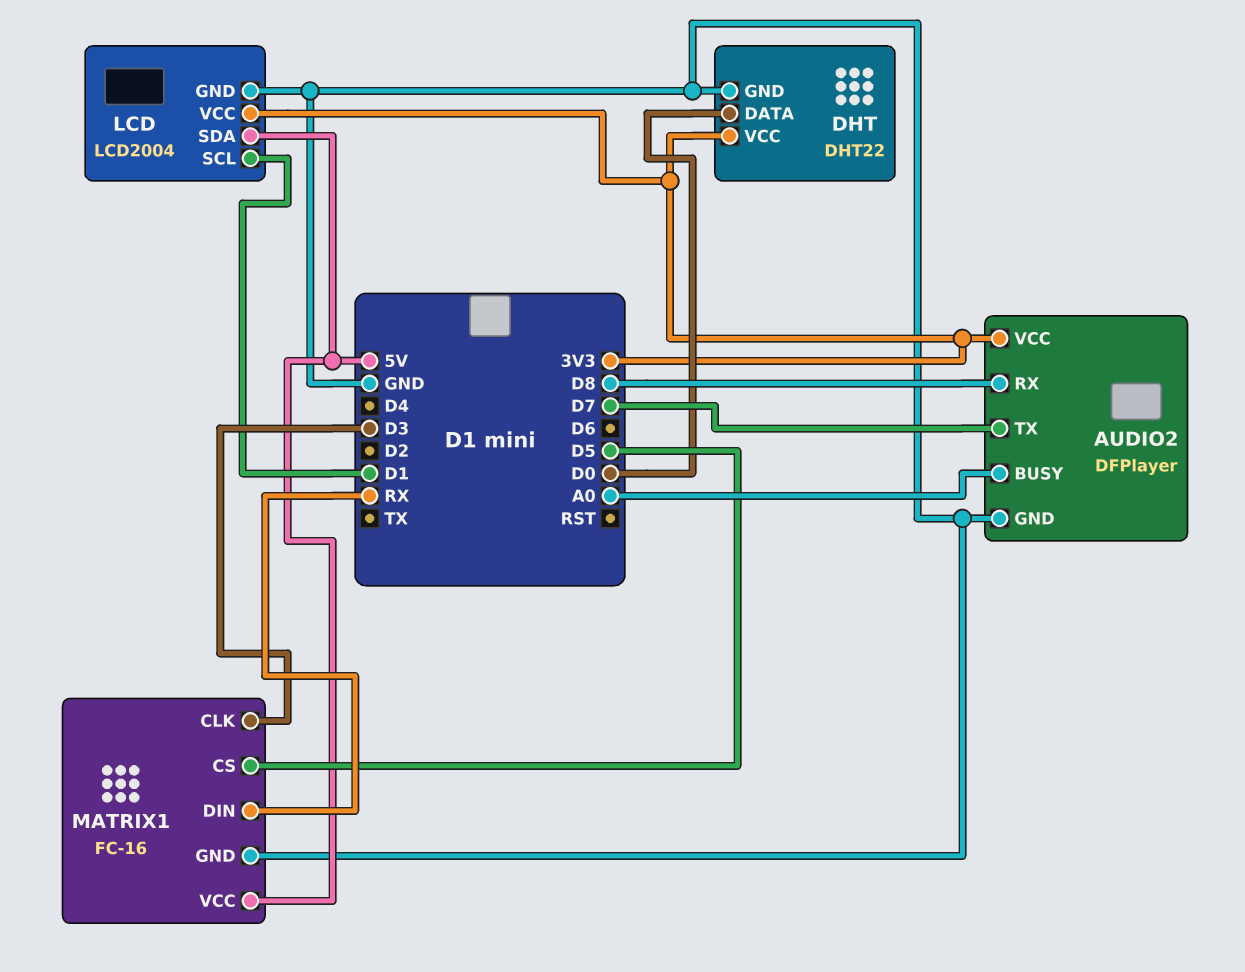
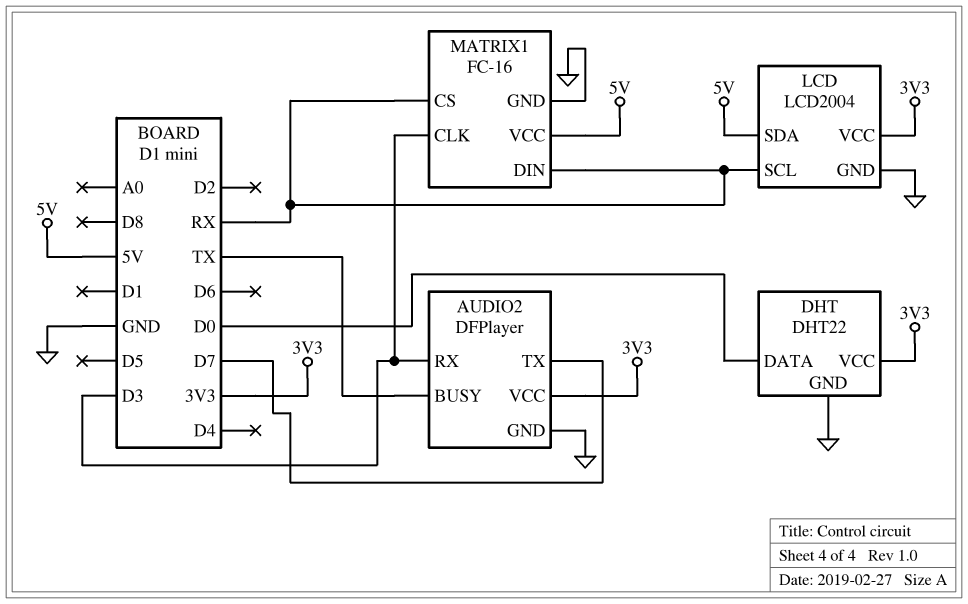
AUDIO2 pin BUSY: A0 -> TX
AUDIO2 pin RX: D8 -> D3
LCD pin SCL: D1 -> RX
MATRIX1 pin CS: D5 -> RX

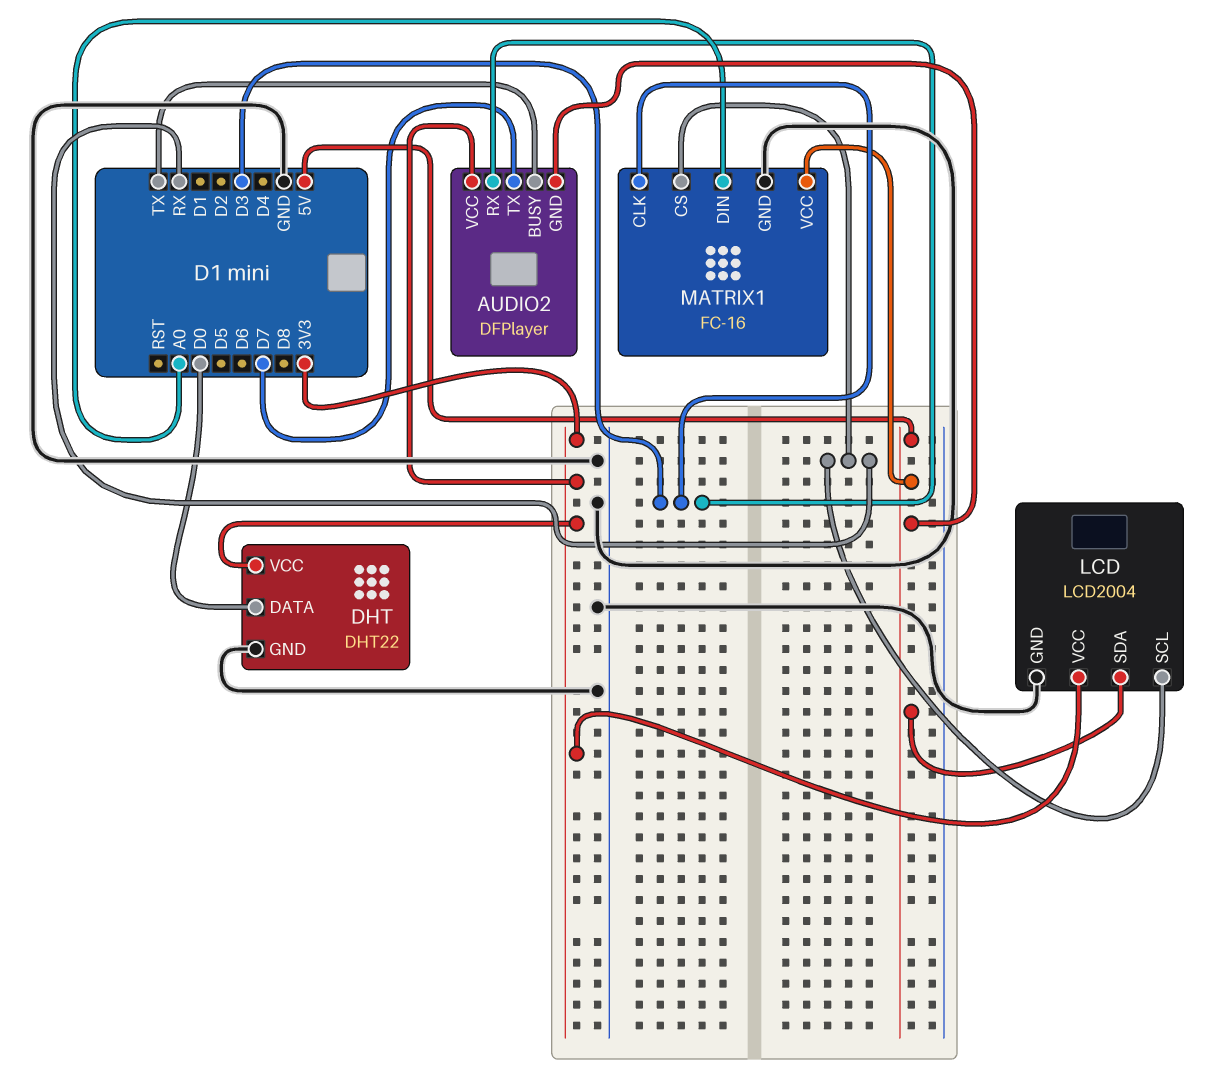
AUDIO2 pin GND: GND -> 5V
MATRIX1 pin DIN: RX -> A0

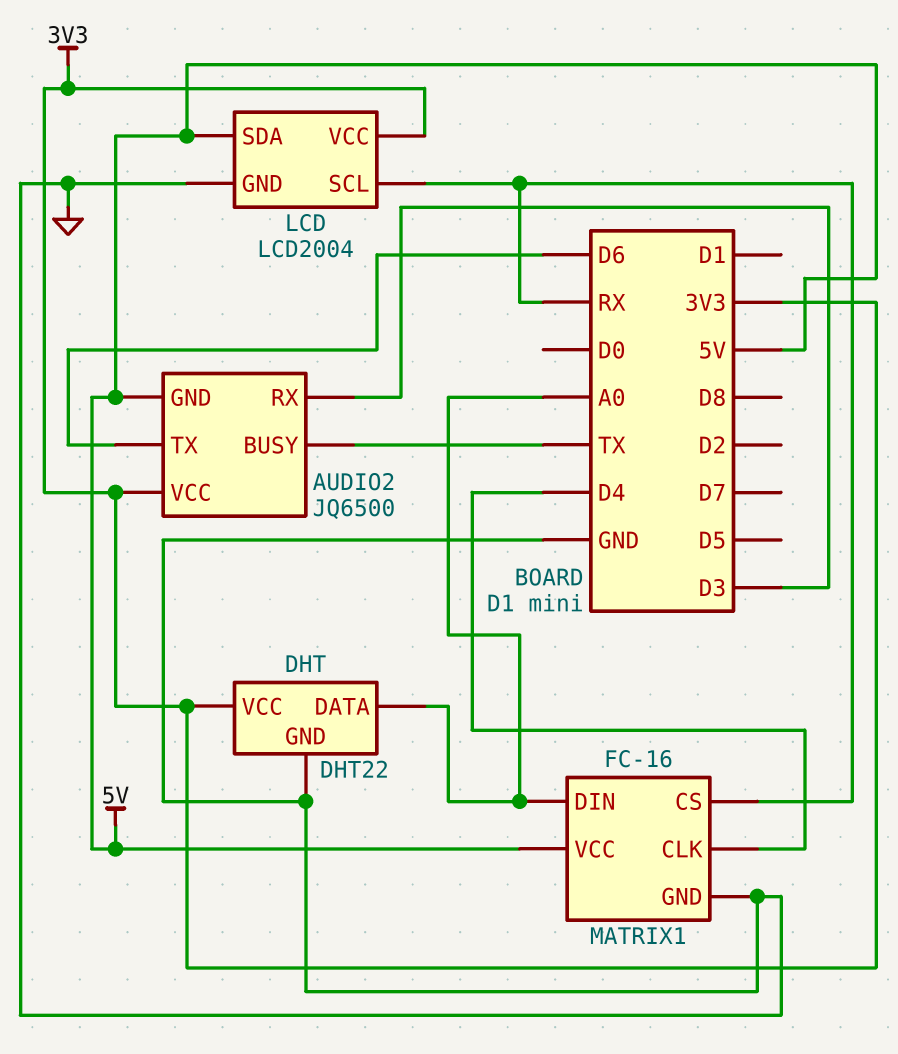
AUDIO2: DFPlayer -> JQ6500
AUDIO2 pin TX: D7 -> D6
DHT pin DATA: D0 -> A0
MATRIX1 pin CLK: D3 -> D4

